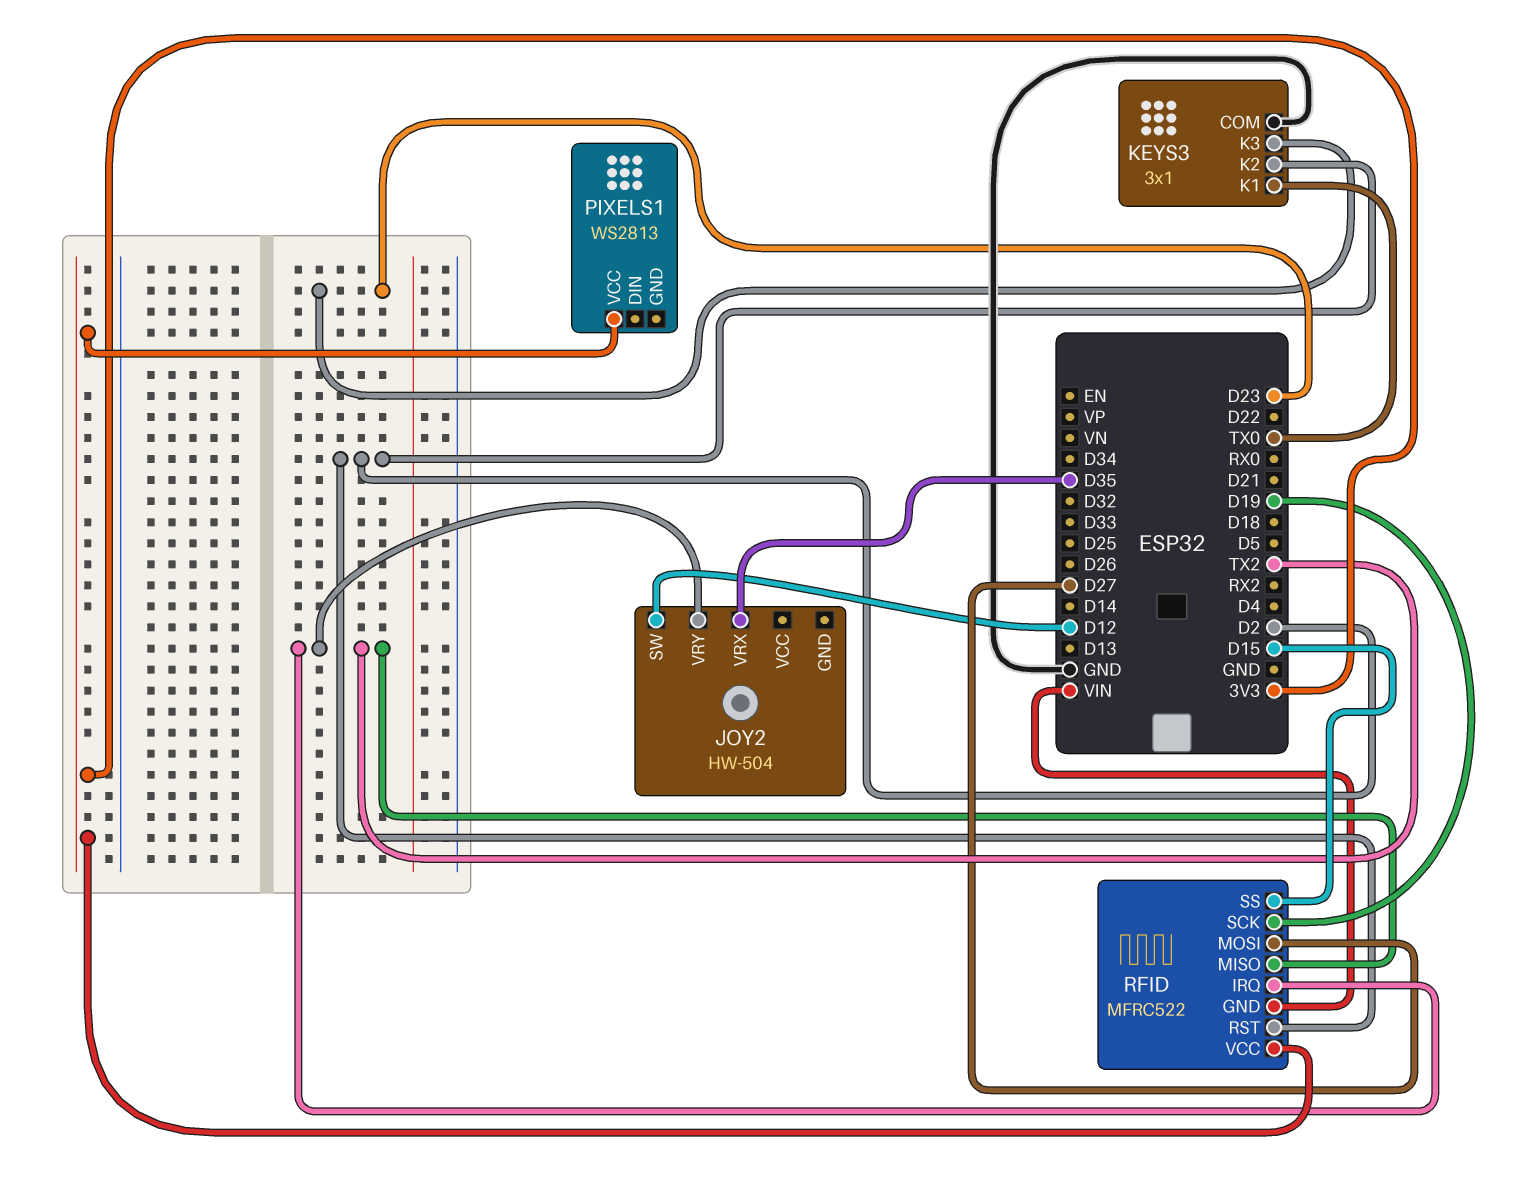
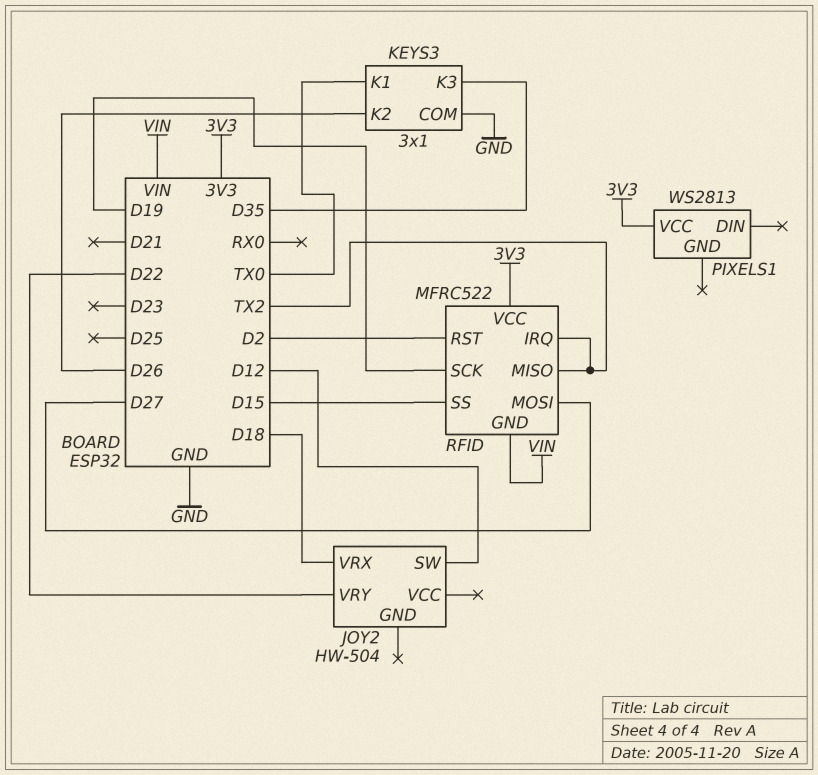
JOY2 pin VRX: D35 -> D18
JOY2 pin VRY: TX2 -> D22
KEYS3 pin K2: D2 -> D26
KEYS3 pin K3: D23 -> D35

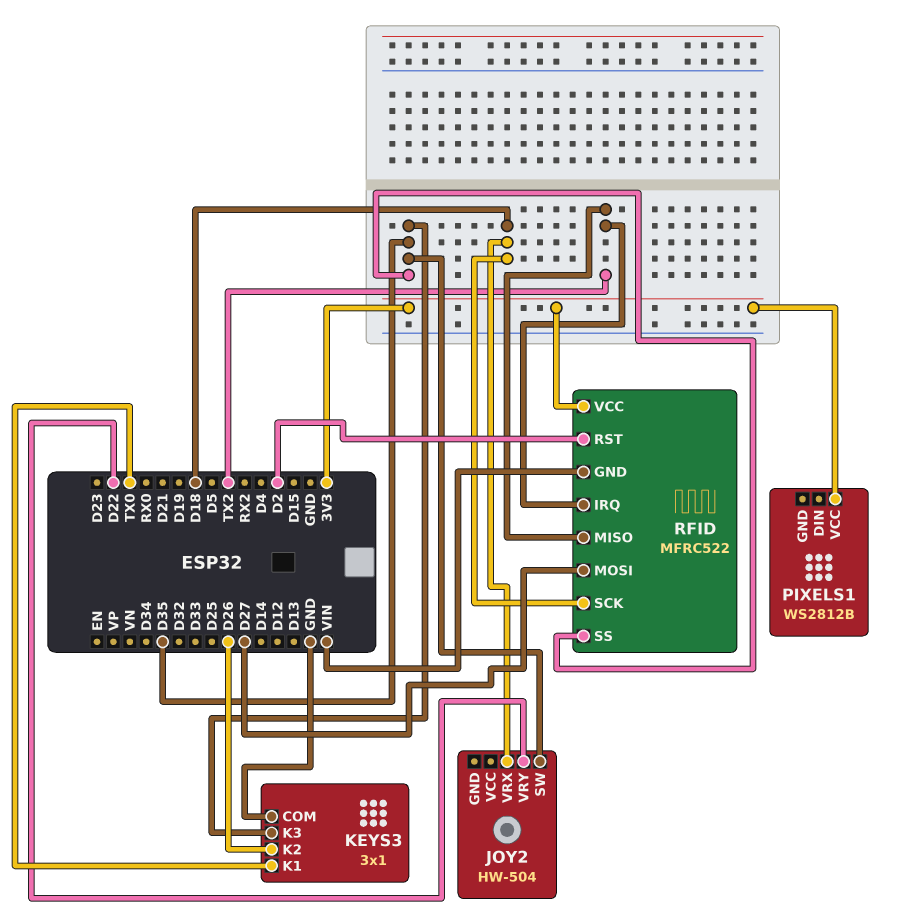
JOY2 pin SW: D12 -> D35
PIXELS1: WS2813 -> WS2812B
RFID pin SCK: D19 -> D18
RFID pin SS: D15 -> D35

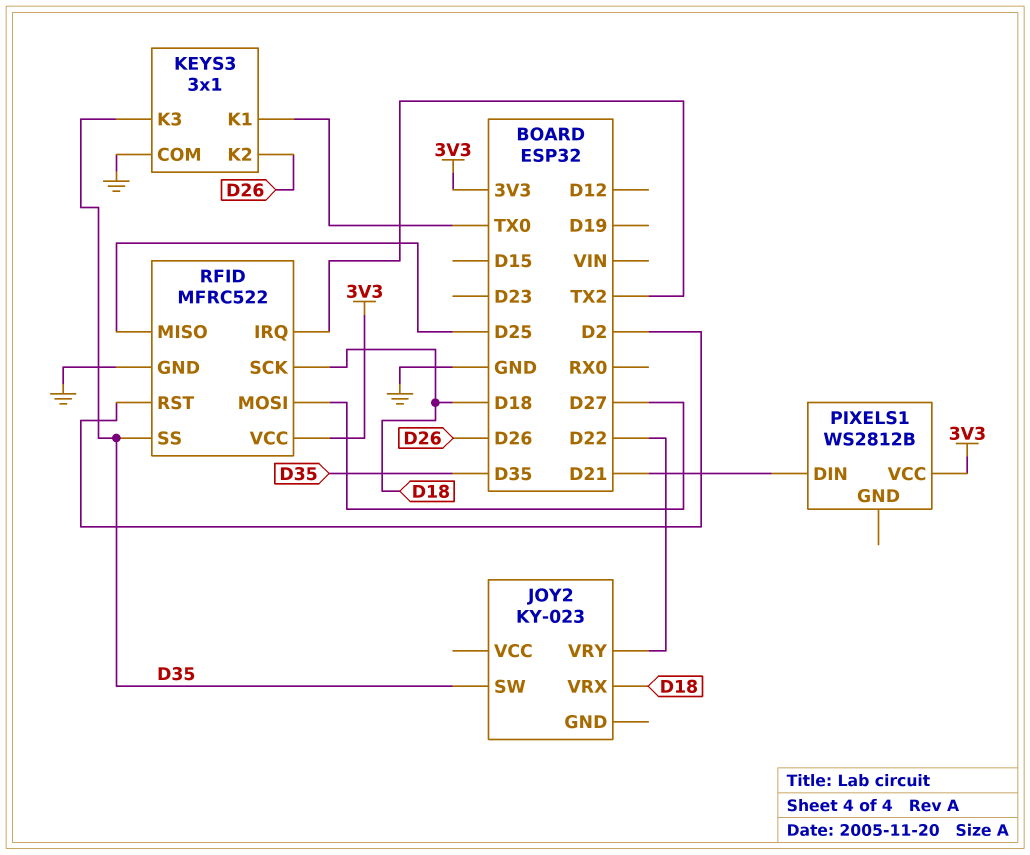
JOY2: HW-504 -> KY-023
PIXELS1 pin DIN: none -> D21
RFID pin GND: VIN -> GND
RFID pin MISO: TX2 -> D25

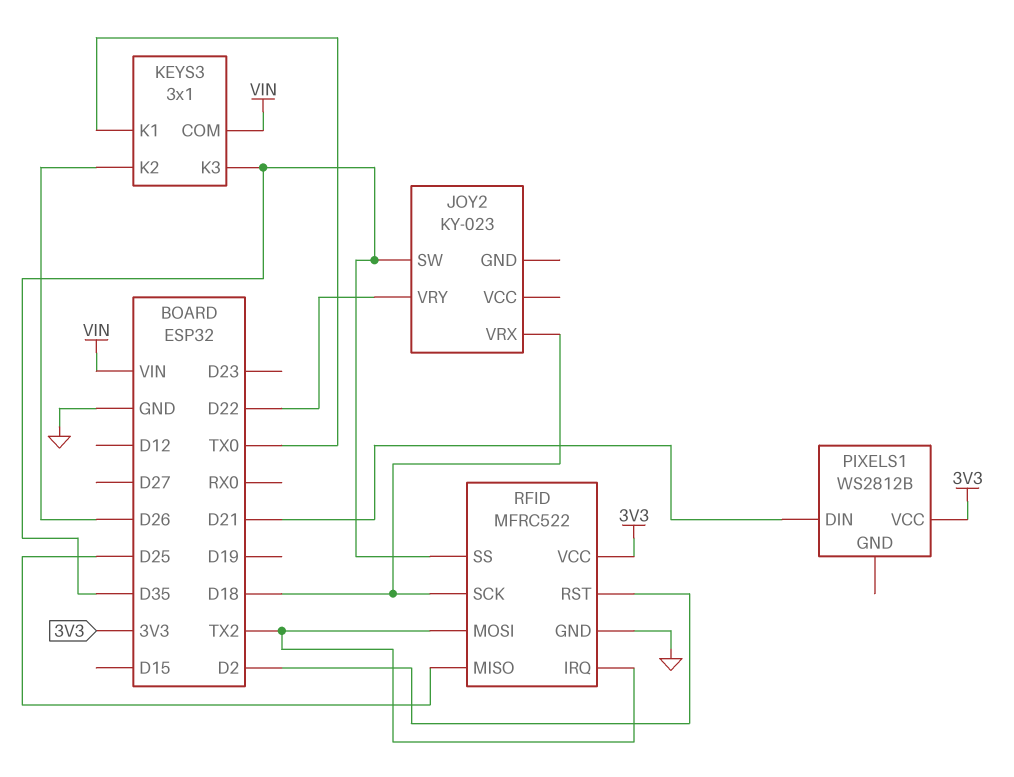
KEYS3 pin COM: GND -> VIN
RFID pin MOSI: D27 -> TX2

